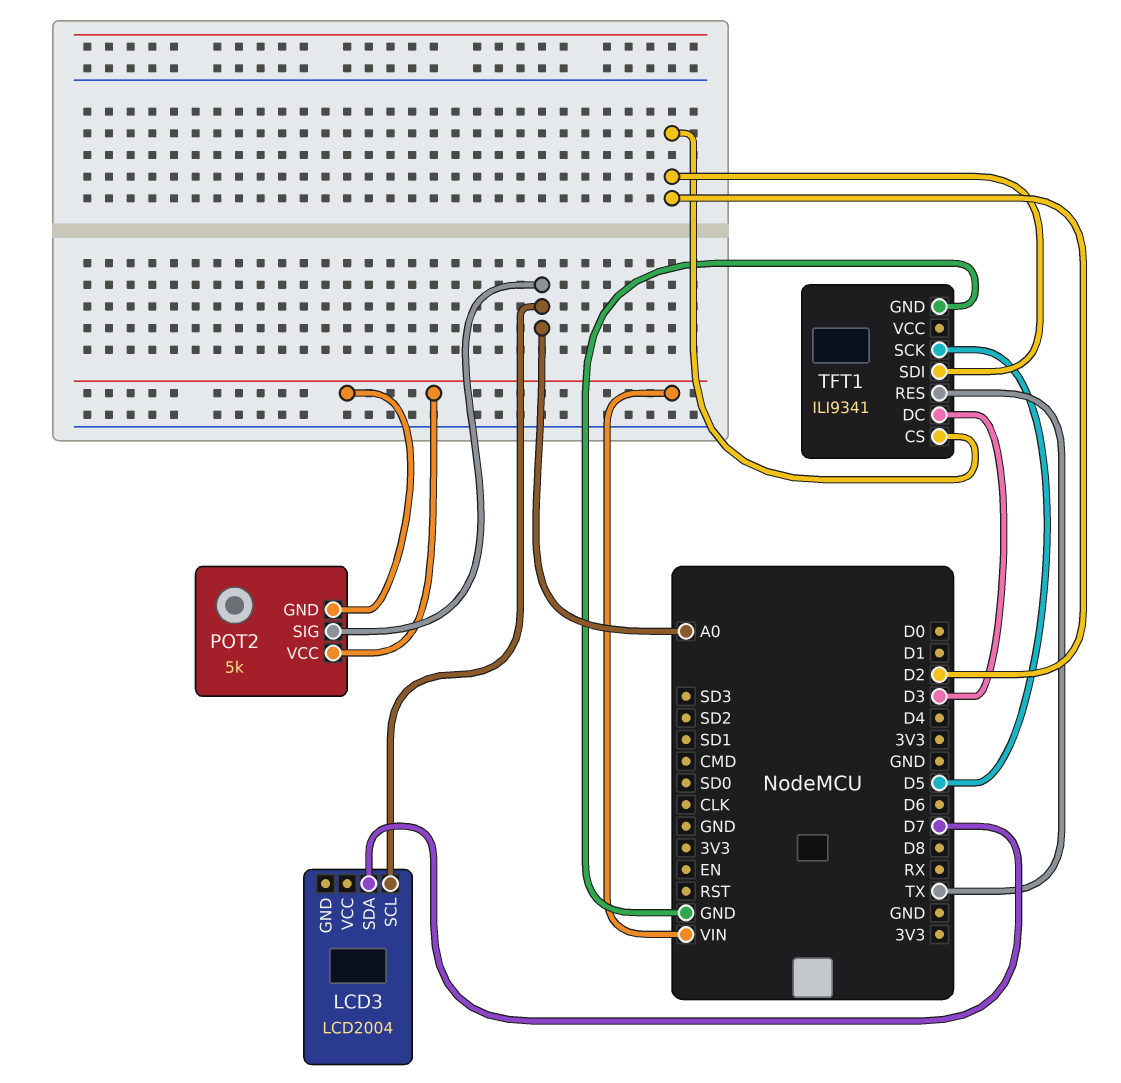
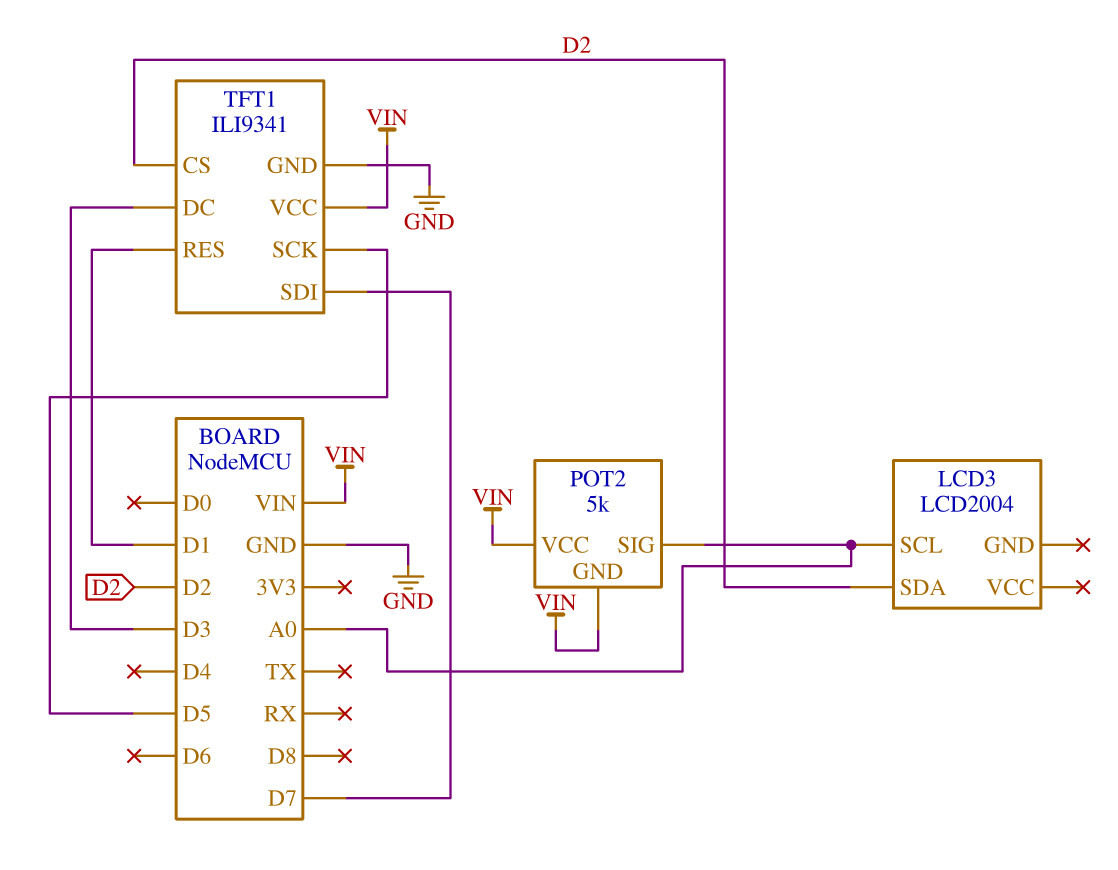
LCD3 pin SDA: D7 -> D2
TFT1 pin RES: TX -> D1
TFT1 pin SDI: D2 -> D7
TFT1 pin VCC: none -> VIN

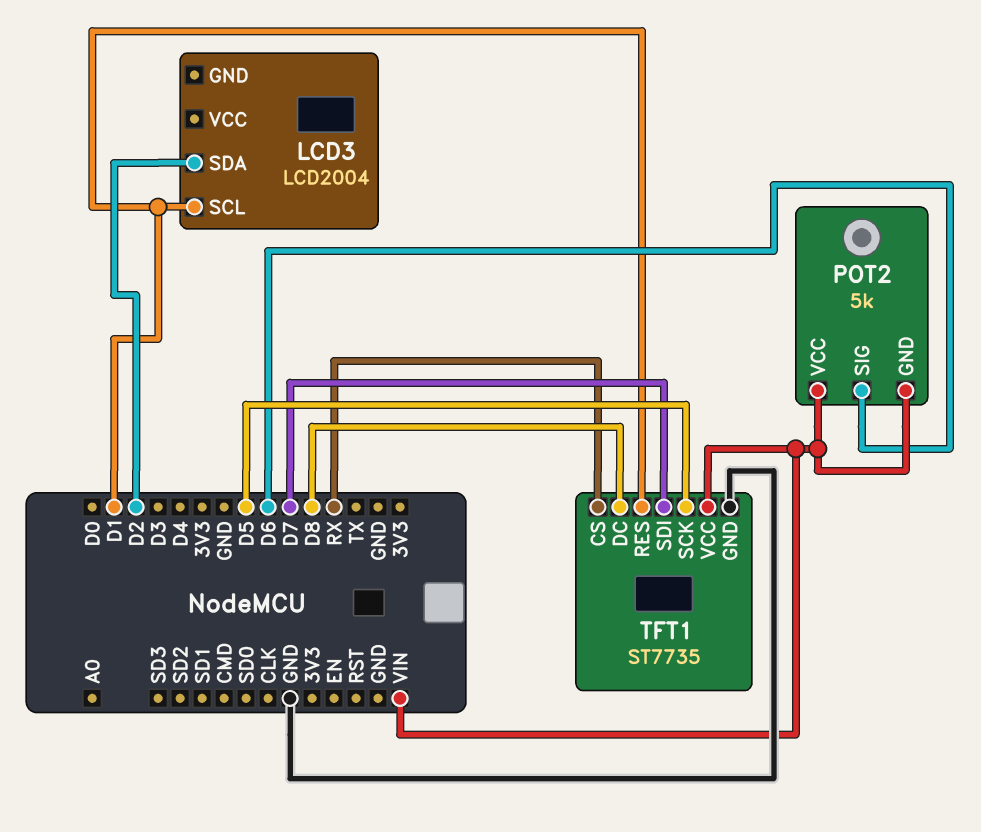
LCD3 pin SCL: A0 -> D1
POT2 pin SIG: A0 -> D6
TFT1: ILI9341 -> ST7735
TFT1 pin CS: D2 -> RX
TFT1 pin DC: D3 -> D8

